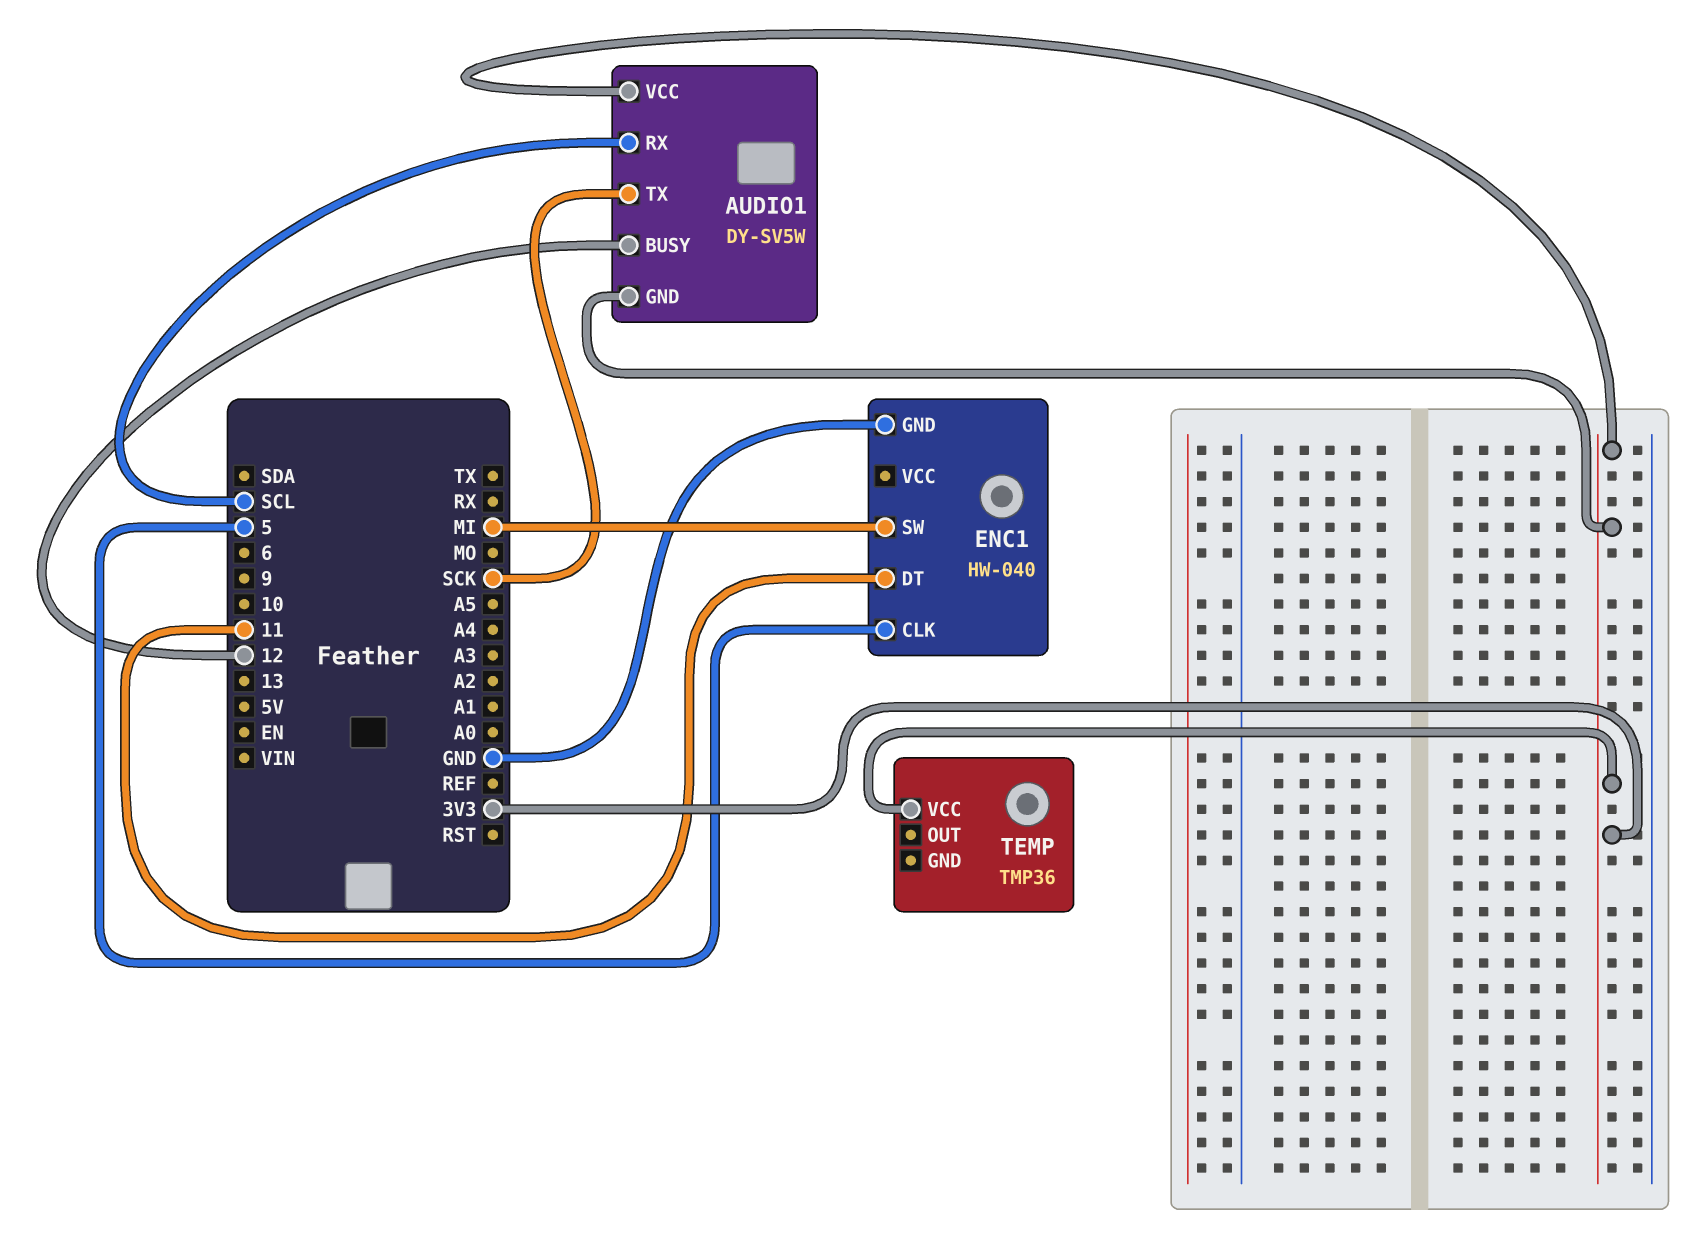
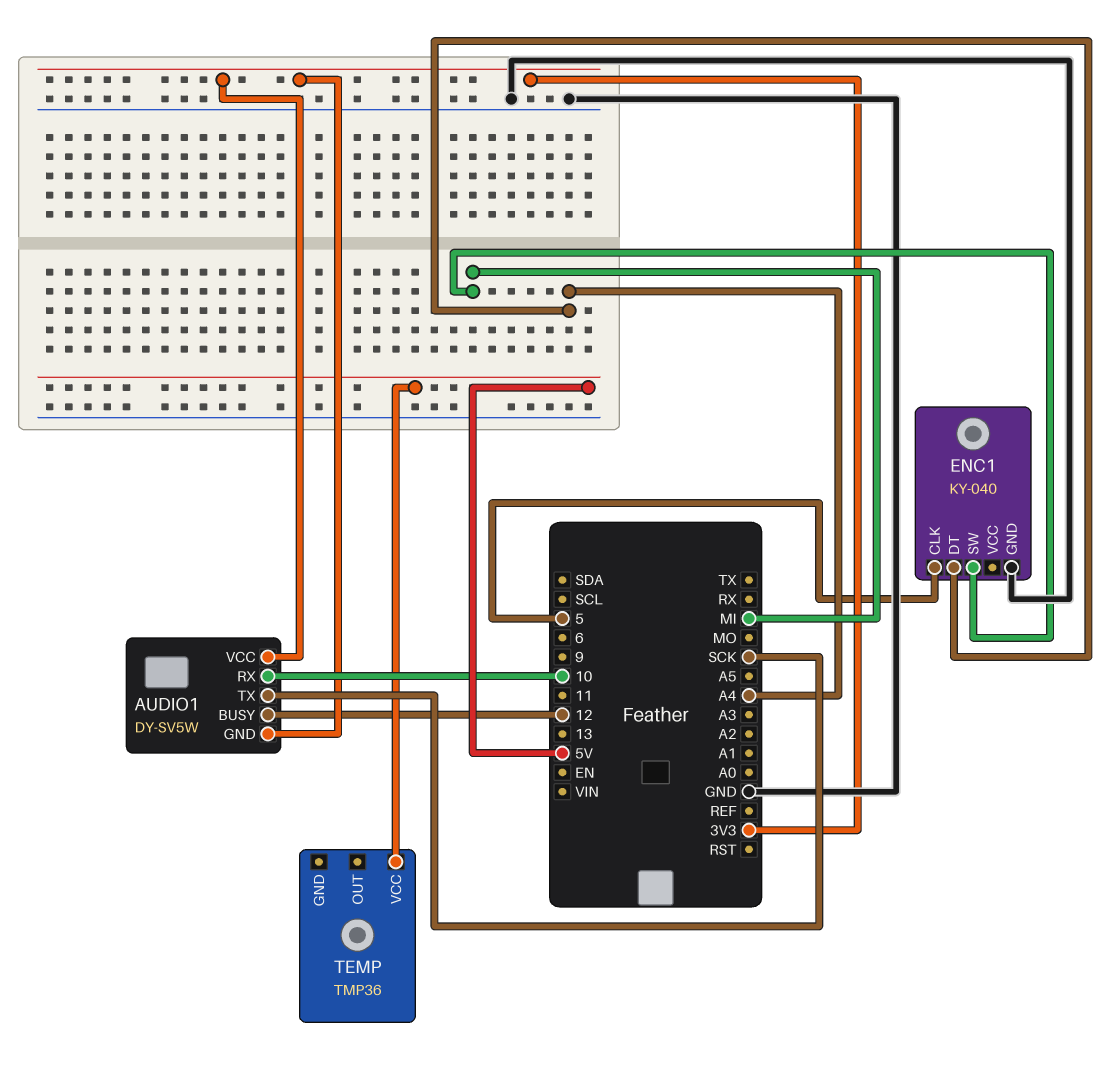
AUDIO1 pin RX: SCL -> 10
ENC1: HW-040 -> KY-040
ENC1 pin DT: 11 -> A4
TEMP pin VCC: 3V3 -> 5V

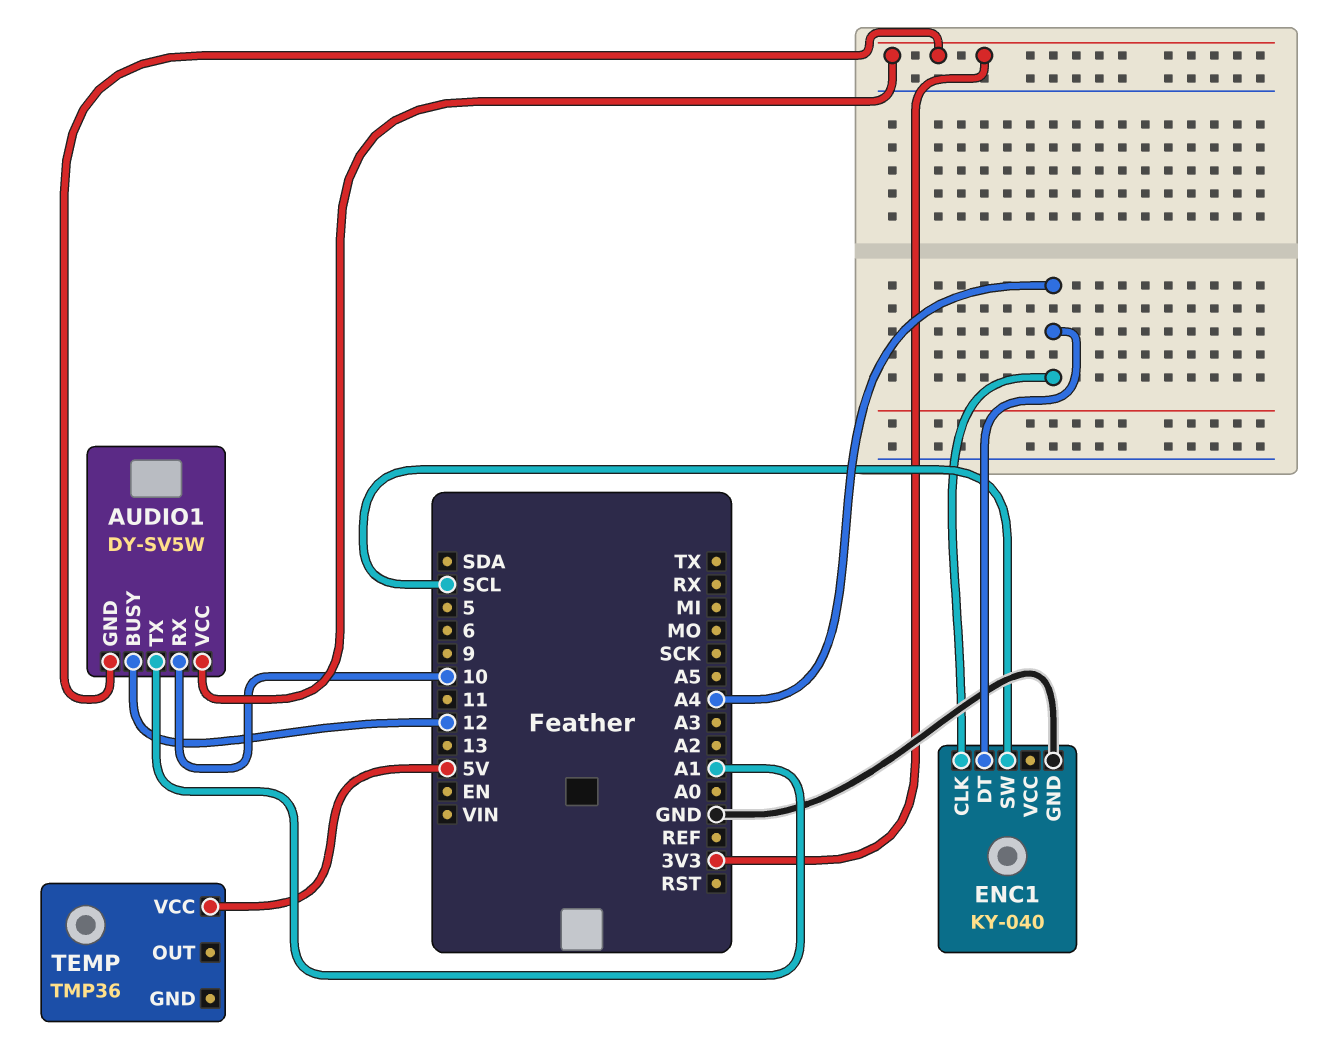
AUDIO1 pin TX: SCK -> A1
ENC1 pin CLK: 5 -> A4
ENC1 pin SW: MI -> SCL

